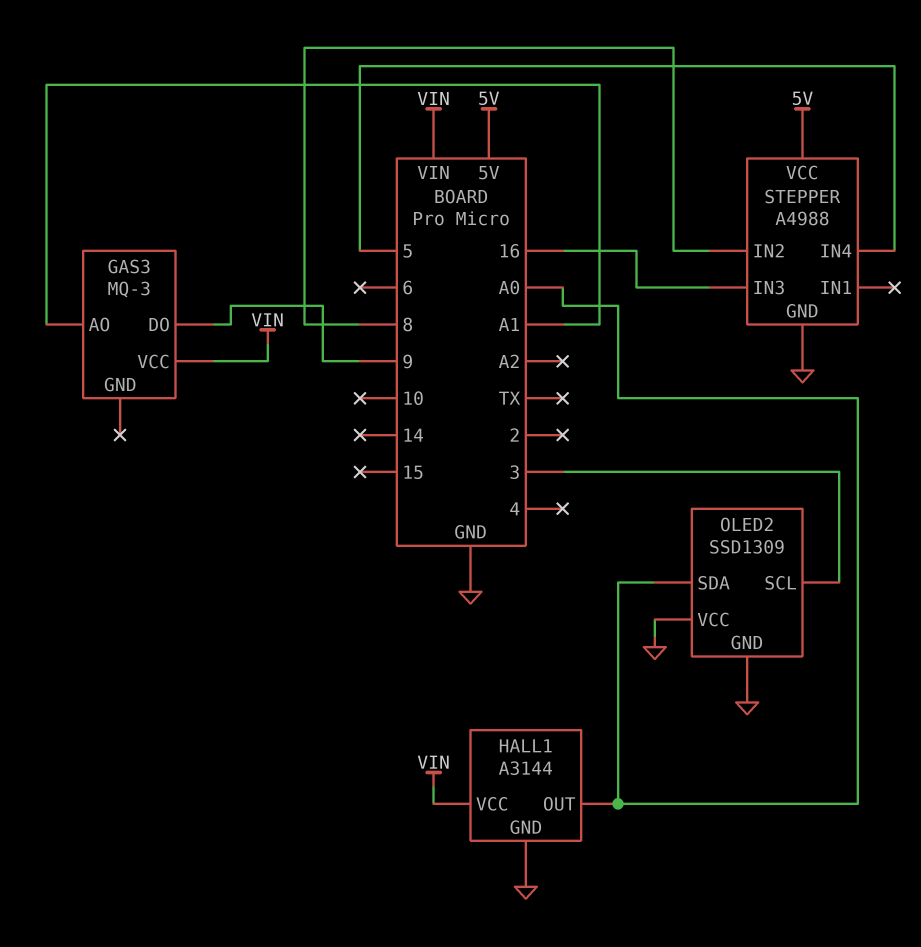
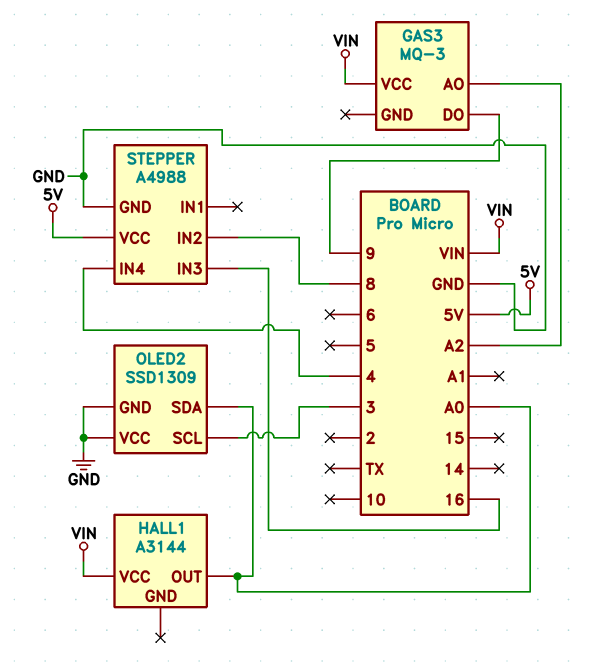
GAS3 pin AO: A1 -> A2
HALL1 pin GND: GND -> none
STEPPER pin IN4: 5 -> 4

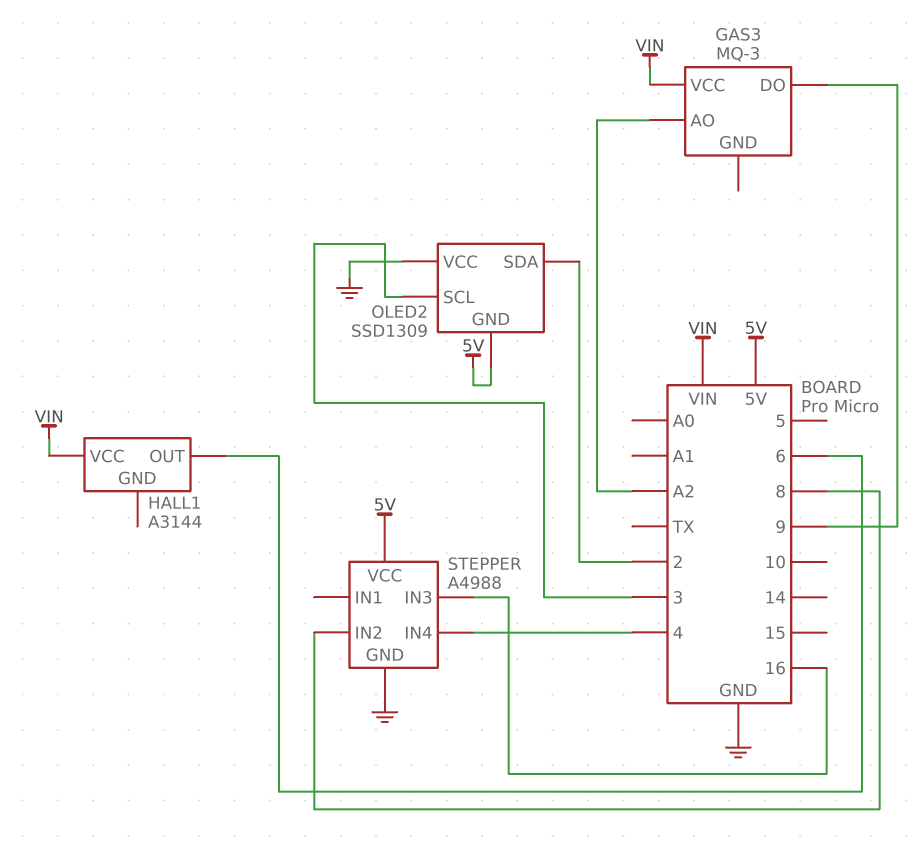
HALL1 pin OUT: A0 -> 6
OLED2 pin GND: GND -> 5V
OLED2 pin SDA: A0 -> 2

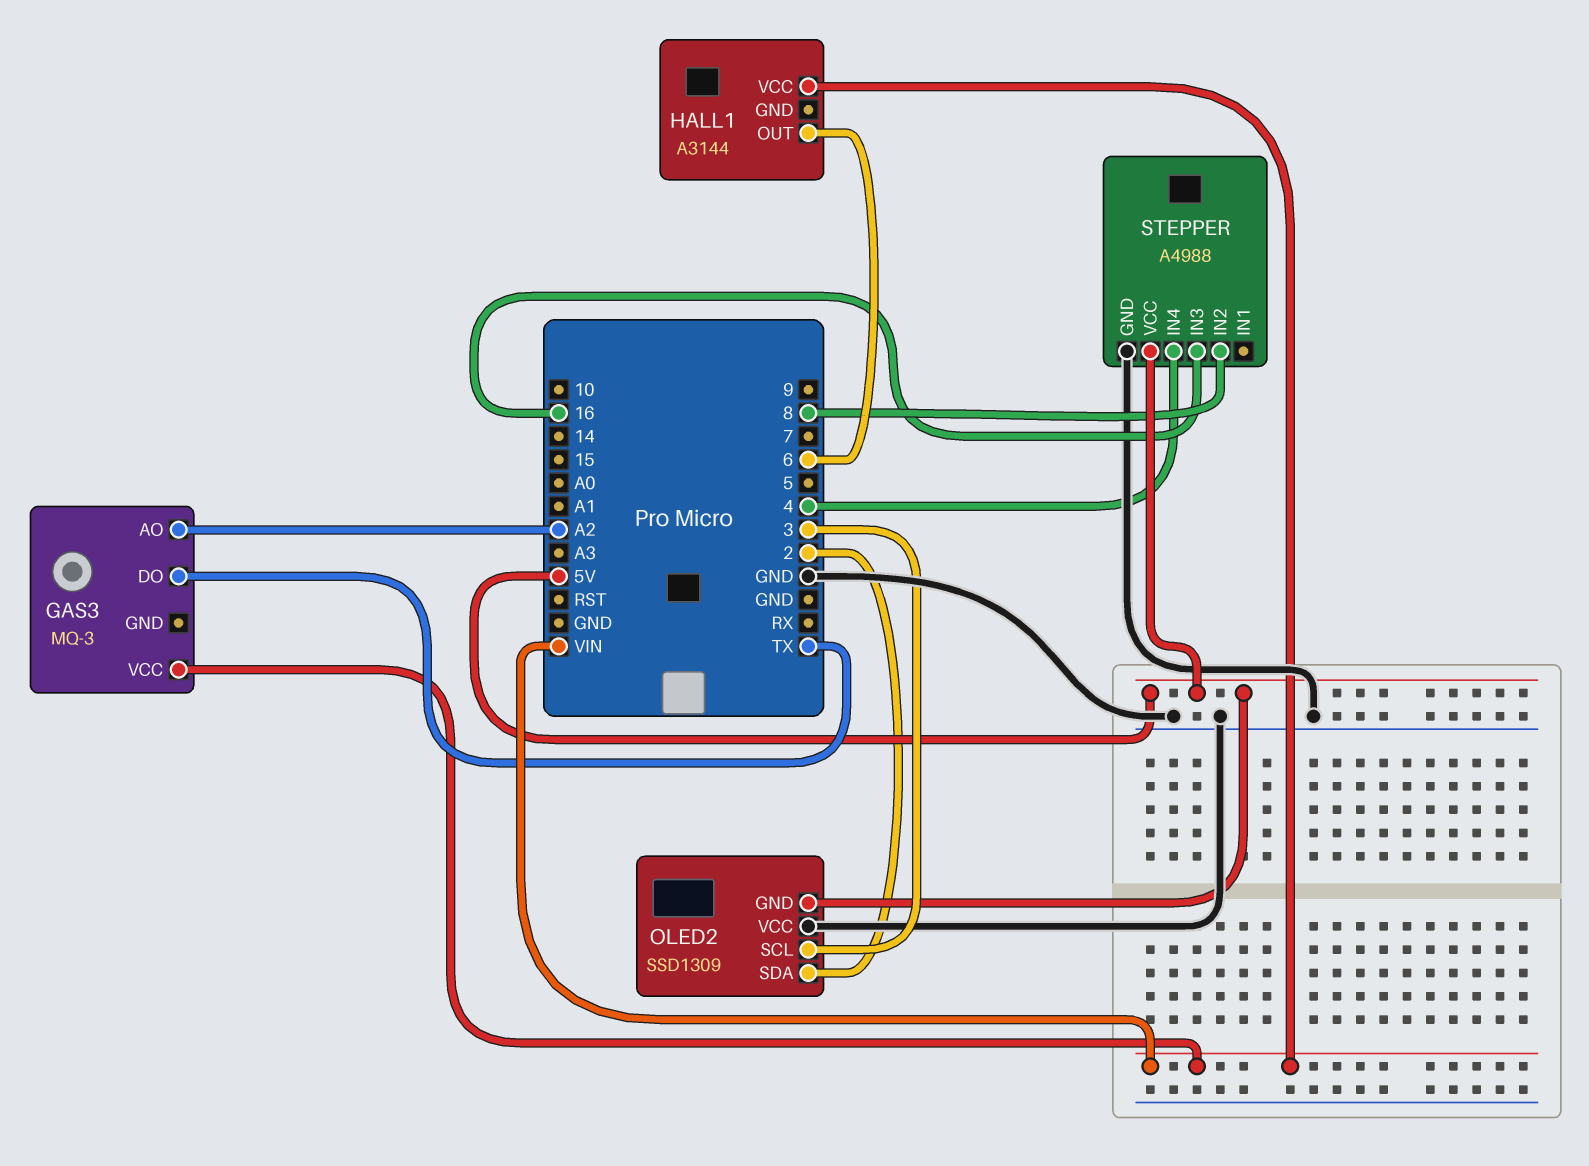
GAS3 pin DO: 9 -> TX

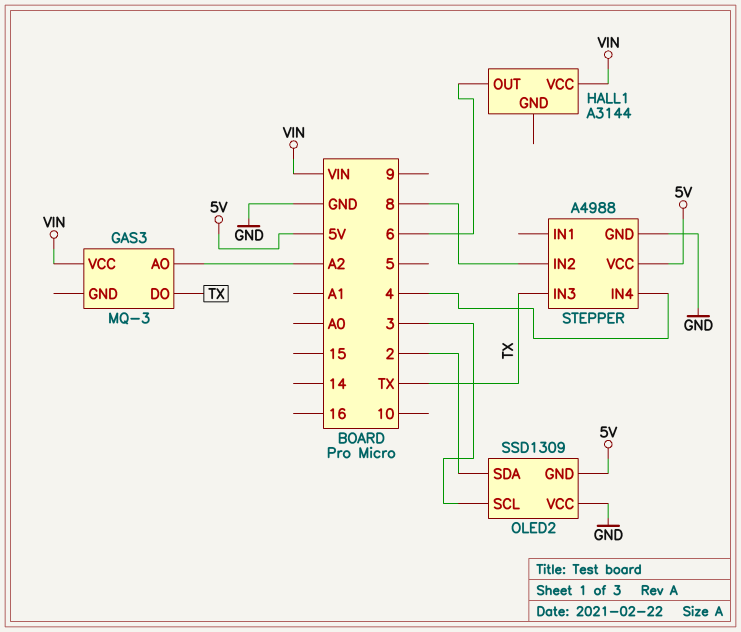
STEPPER pin IN3: 16 -> TX

